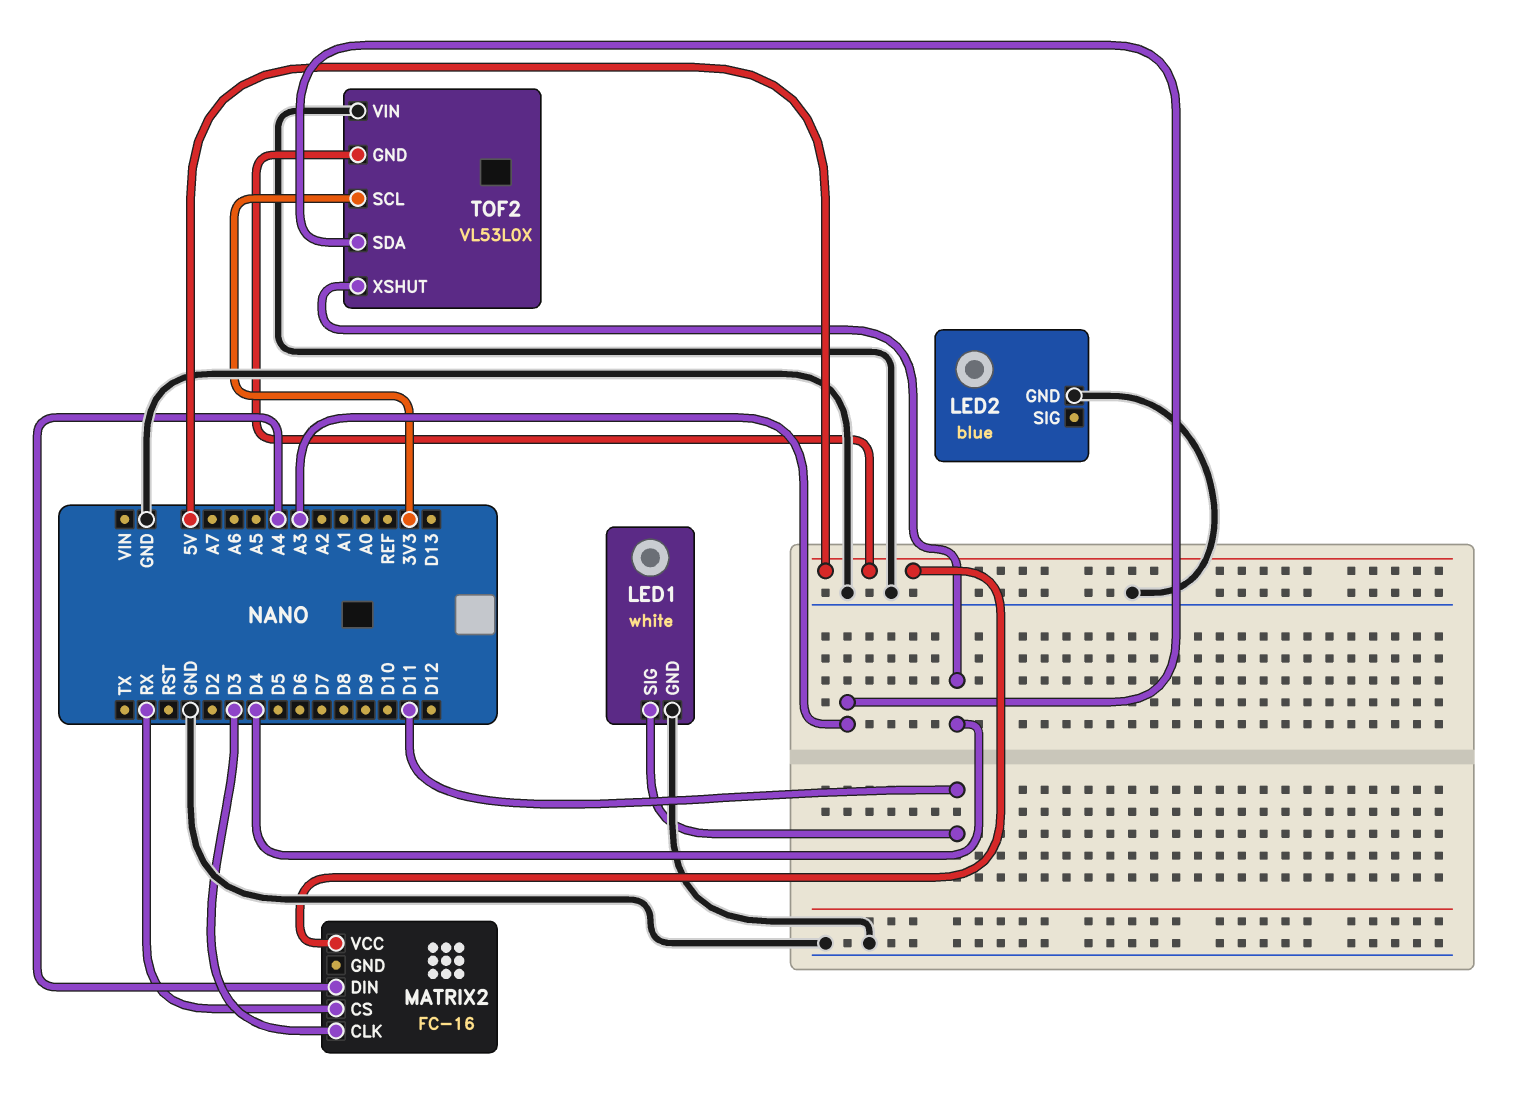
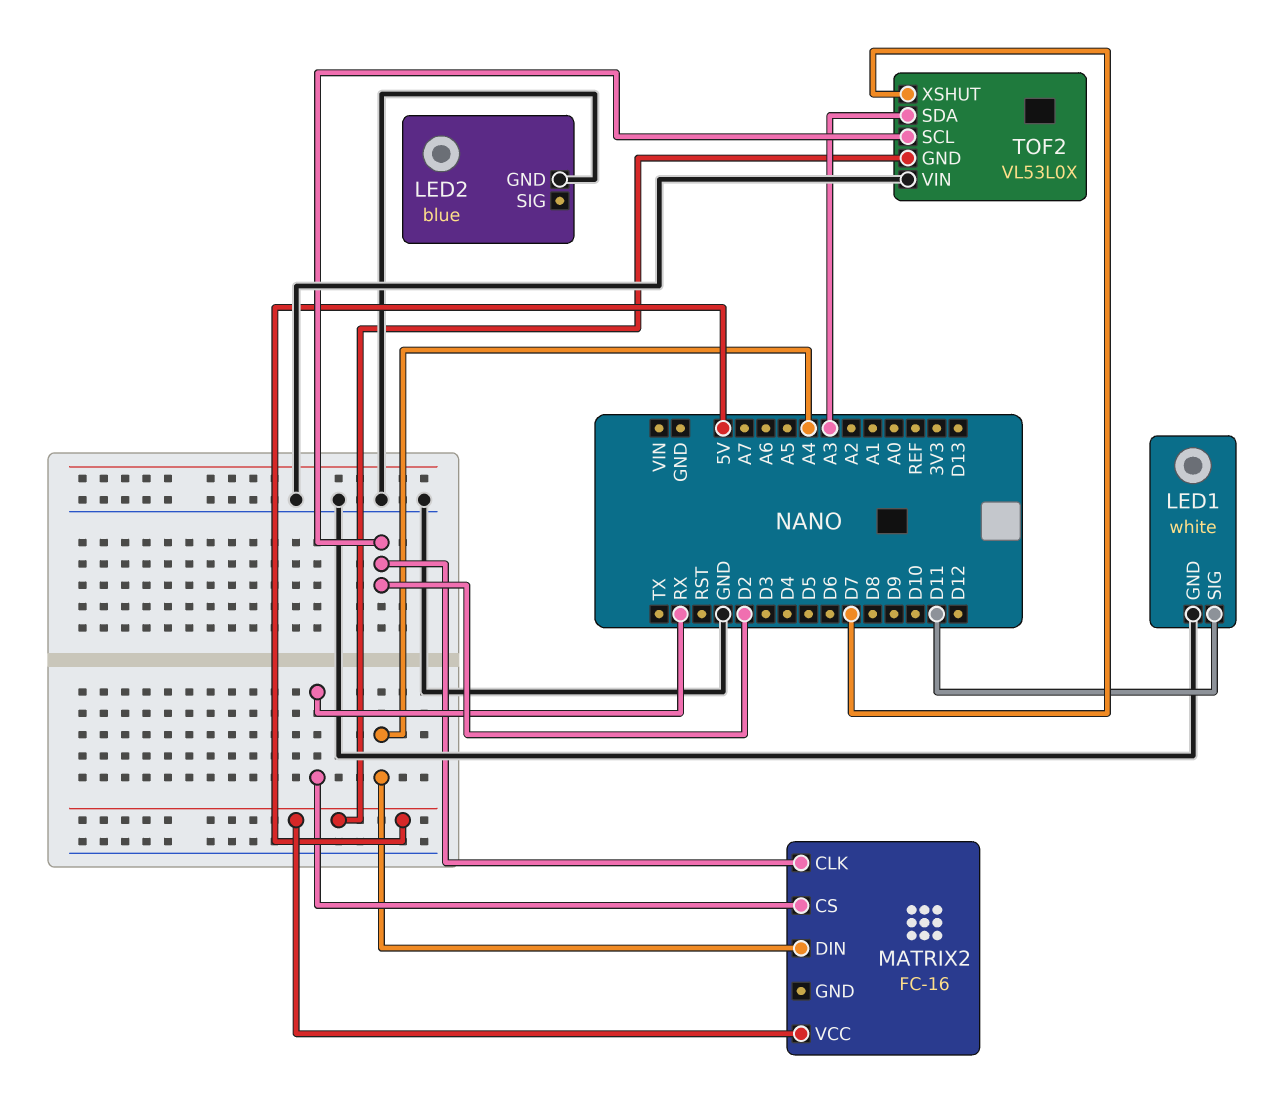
MATRIX2 pin CLK: D3 -> D2
TOF2 pin SCL: 3V3 -> D2
TOF2 pin XSHUT: D4 -> D7

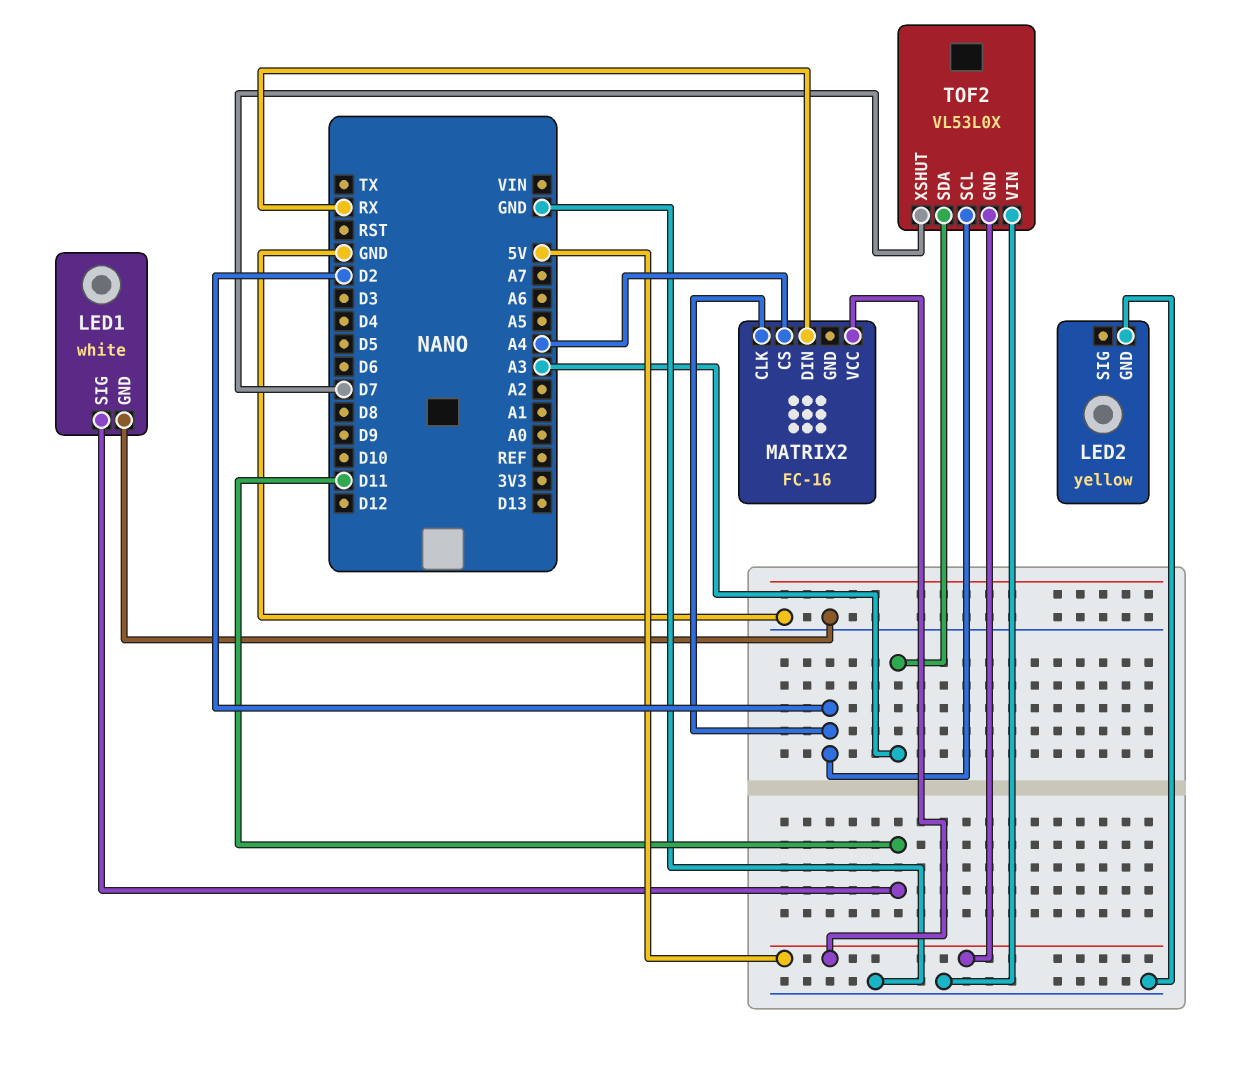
LED2: blue -> yellow
MATRIX2 pin CS: RX -> A4
MATRIX2 pin DIN: A4 -> RX

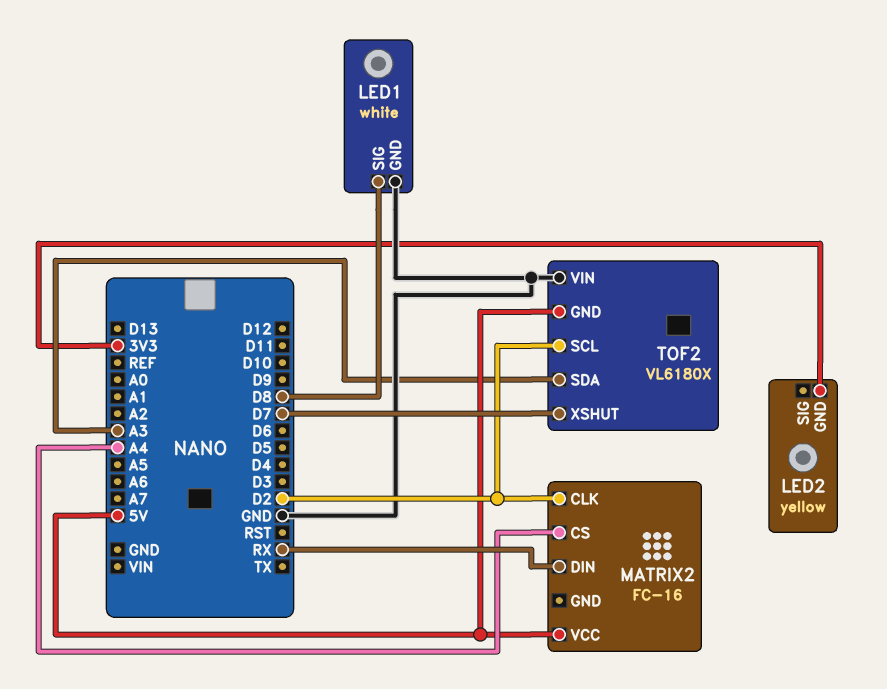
LED1 pin SIG: D11 -> D8
LED2 pin GND: GND -> 3V3
TOF2: VL53L0X -> VL6180X

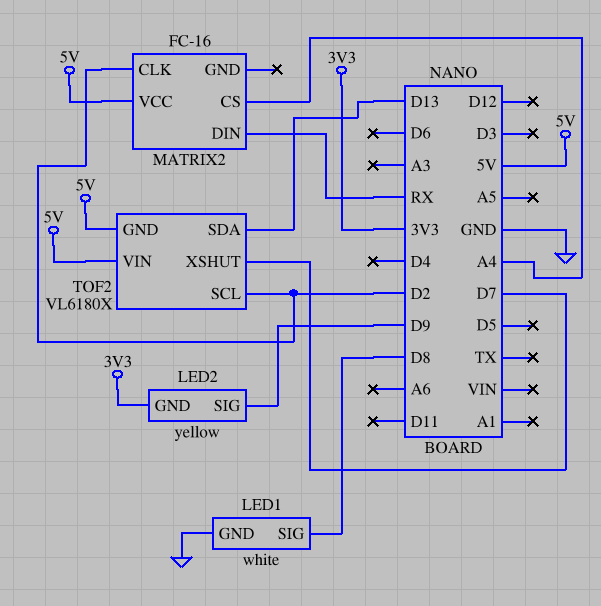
LED2 pin SIG: none -> D9
TOF2 pin SDA: A3 -> D13
TOF2 pin VIN: GND -> 5V

